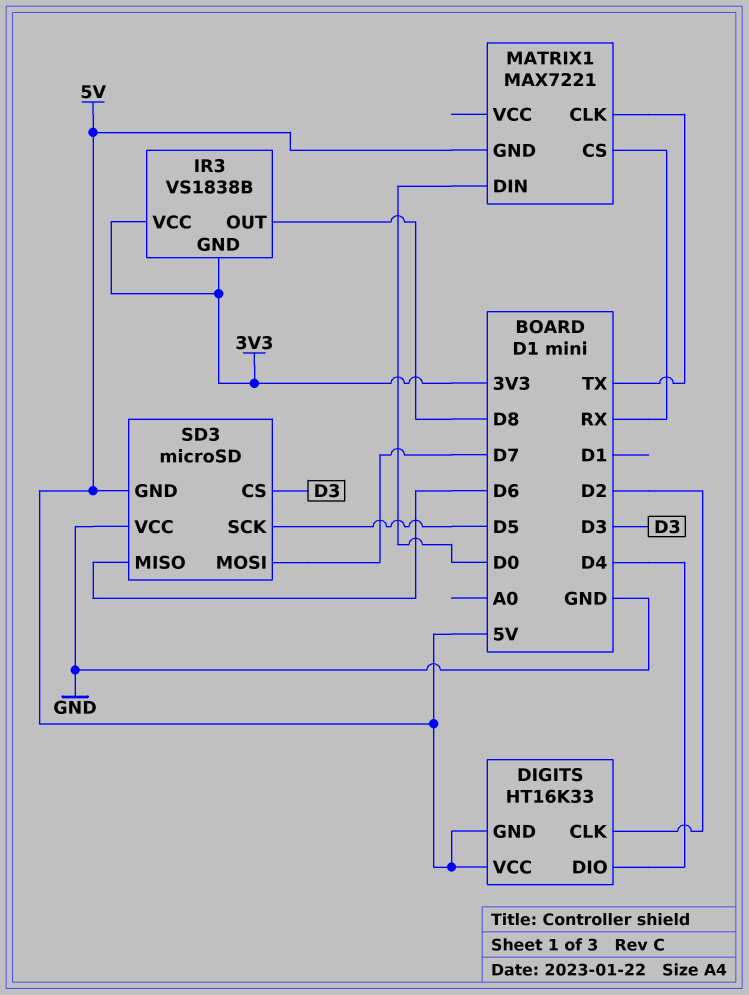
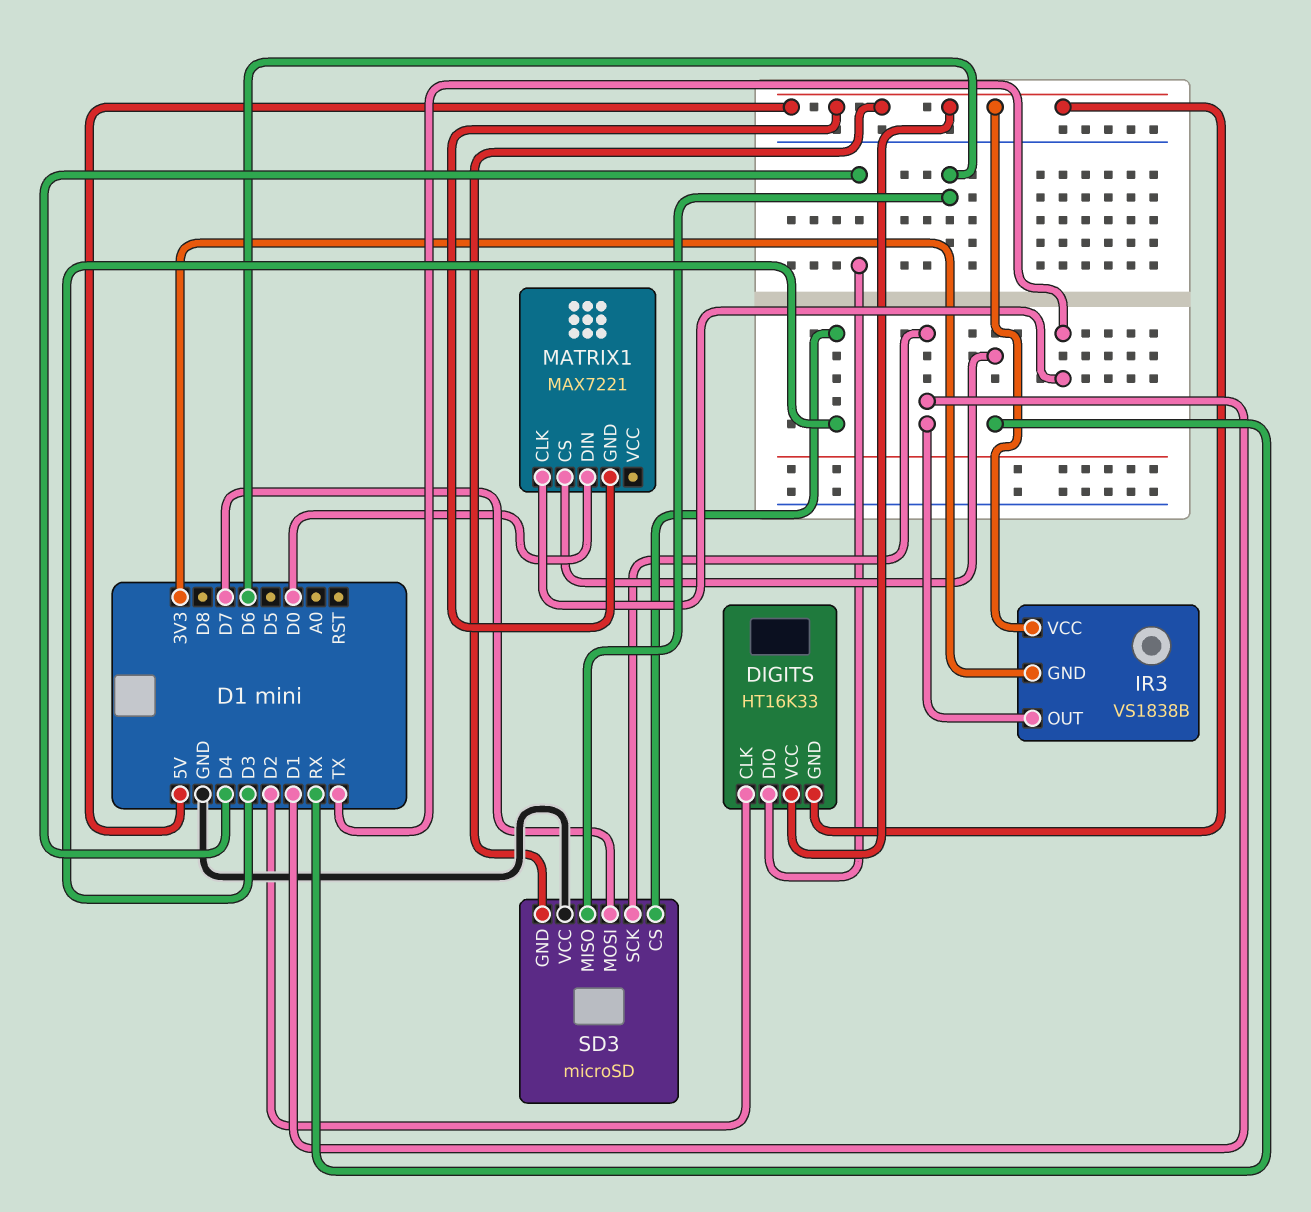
IR3 pin OUT: D8 -> D1
IR3 pin VCC: 3V3 -> 5V
SD3 pin SCK: D5 -> D1

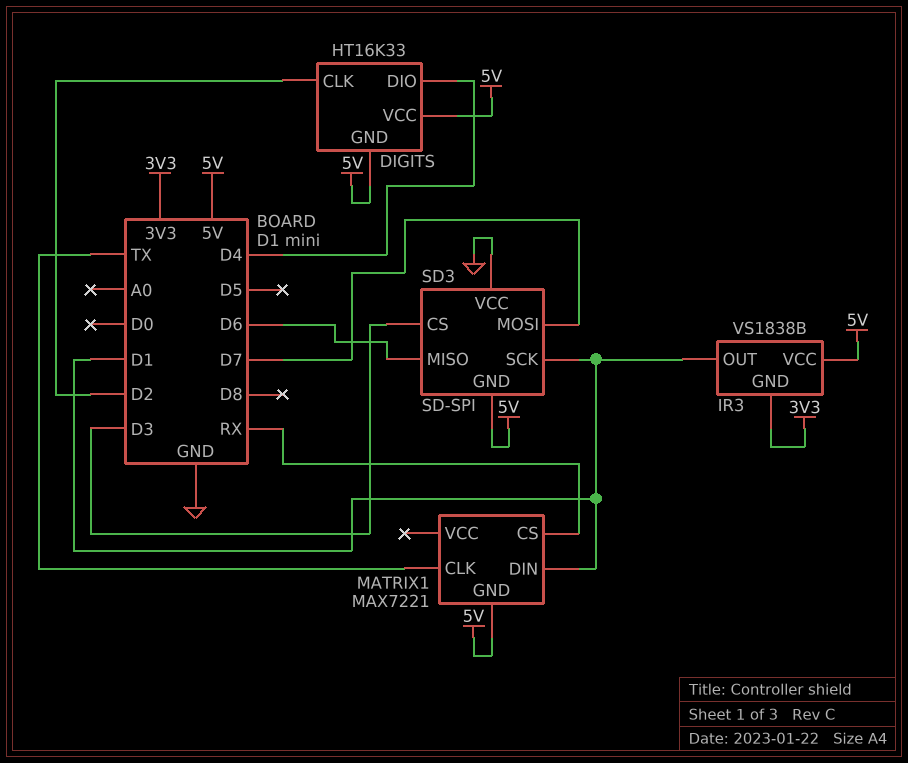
MATRIX1 pin DIN: D0 -> D1
SD3: microSD -> SD-SPI

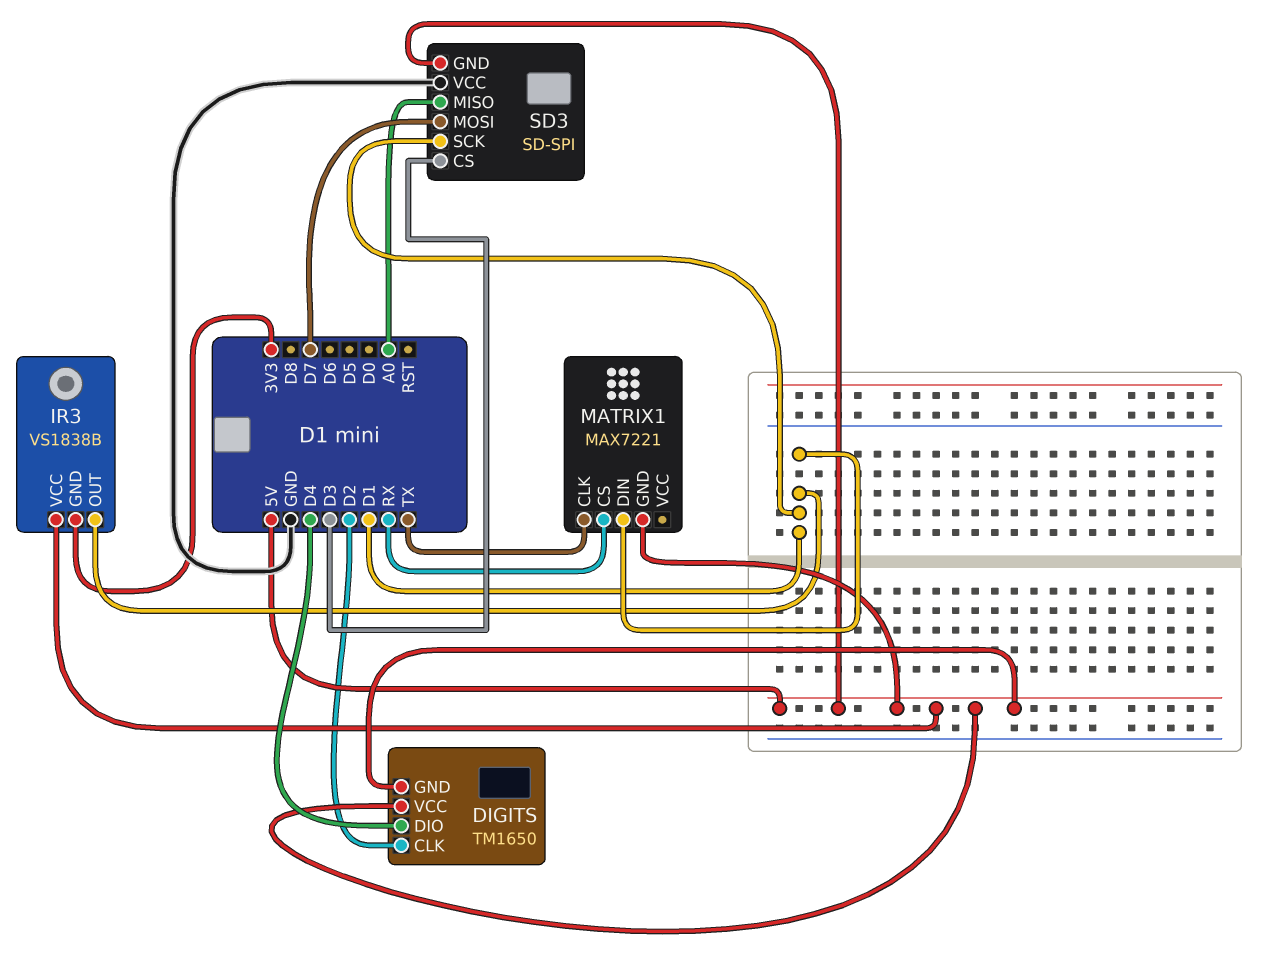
DIGITS: HT16K33 -> TM1650
SD3 pin MISO: D6 -> A0

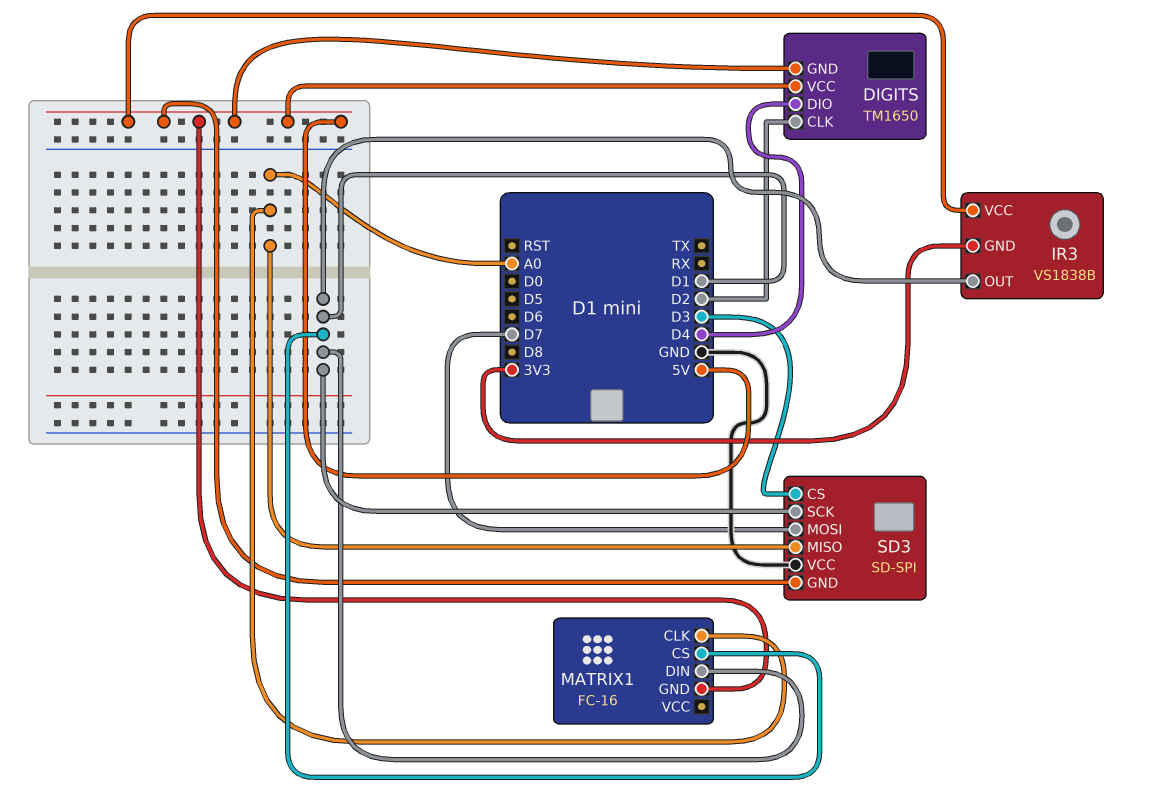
MATRIX1: MAX7221 -> FC-16
MATRIX1 pin CLK: TX -> A0
MATRIX1 pin CS: RX -> D1

